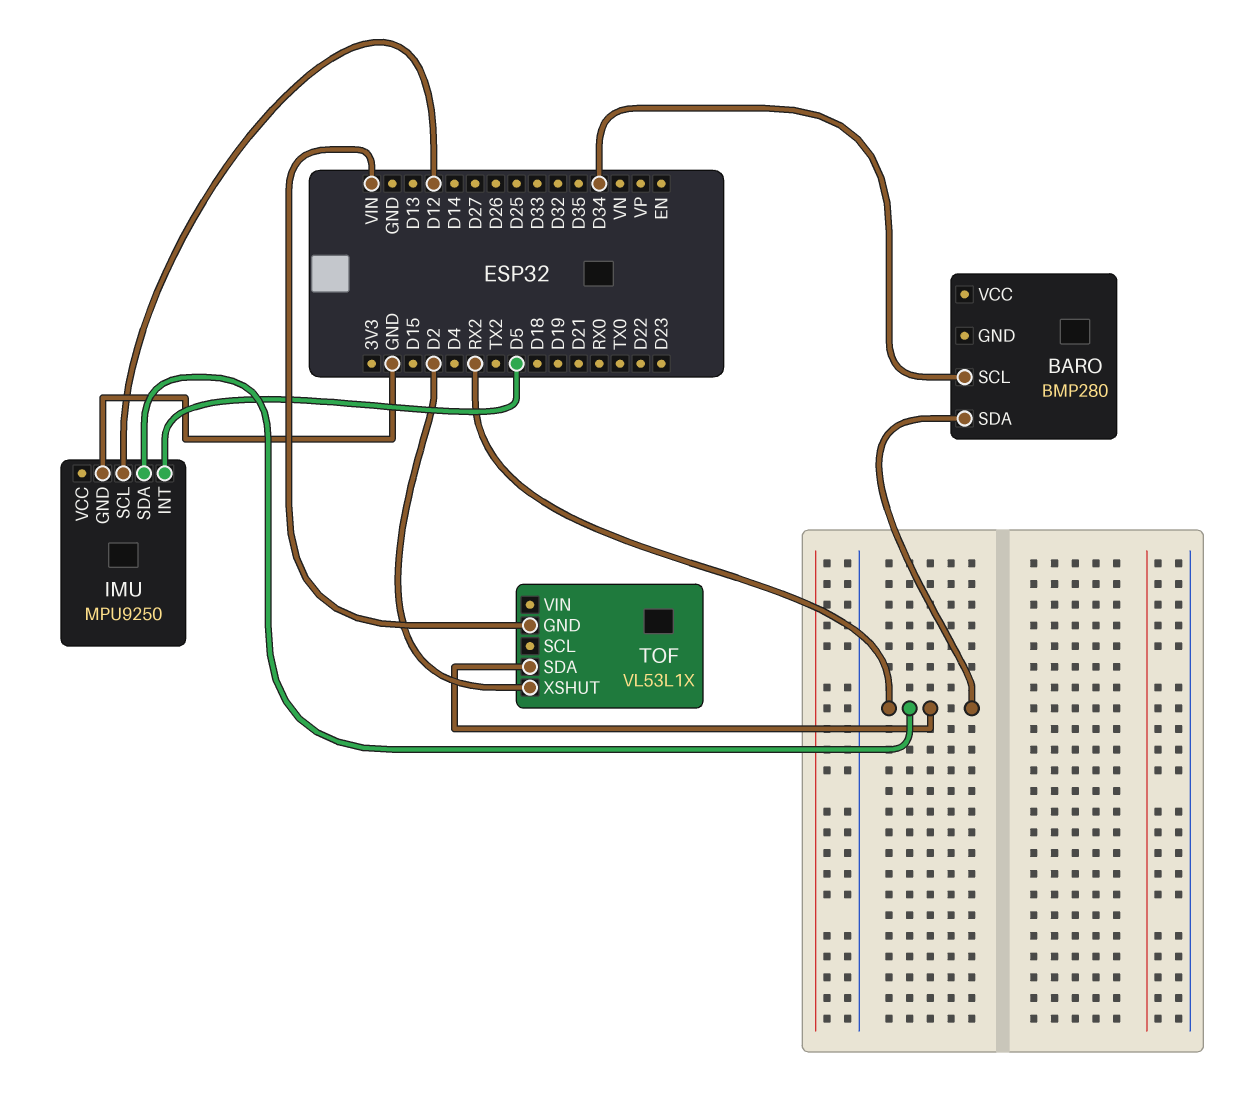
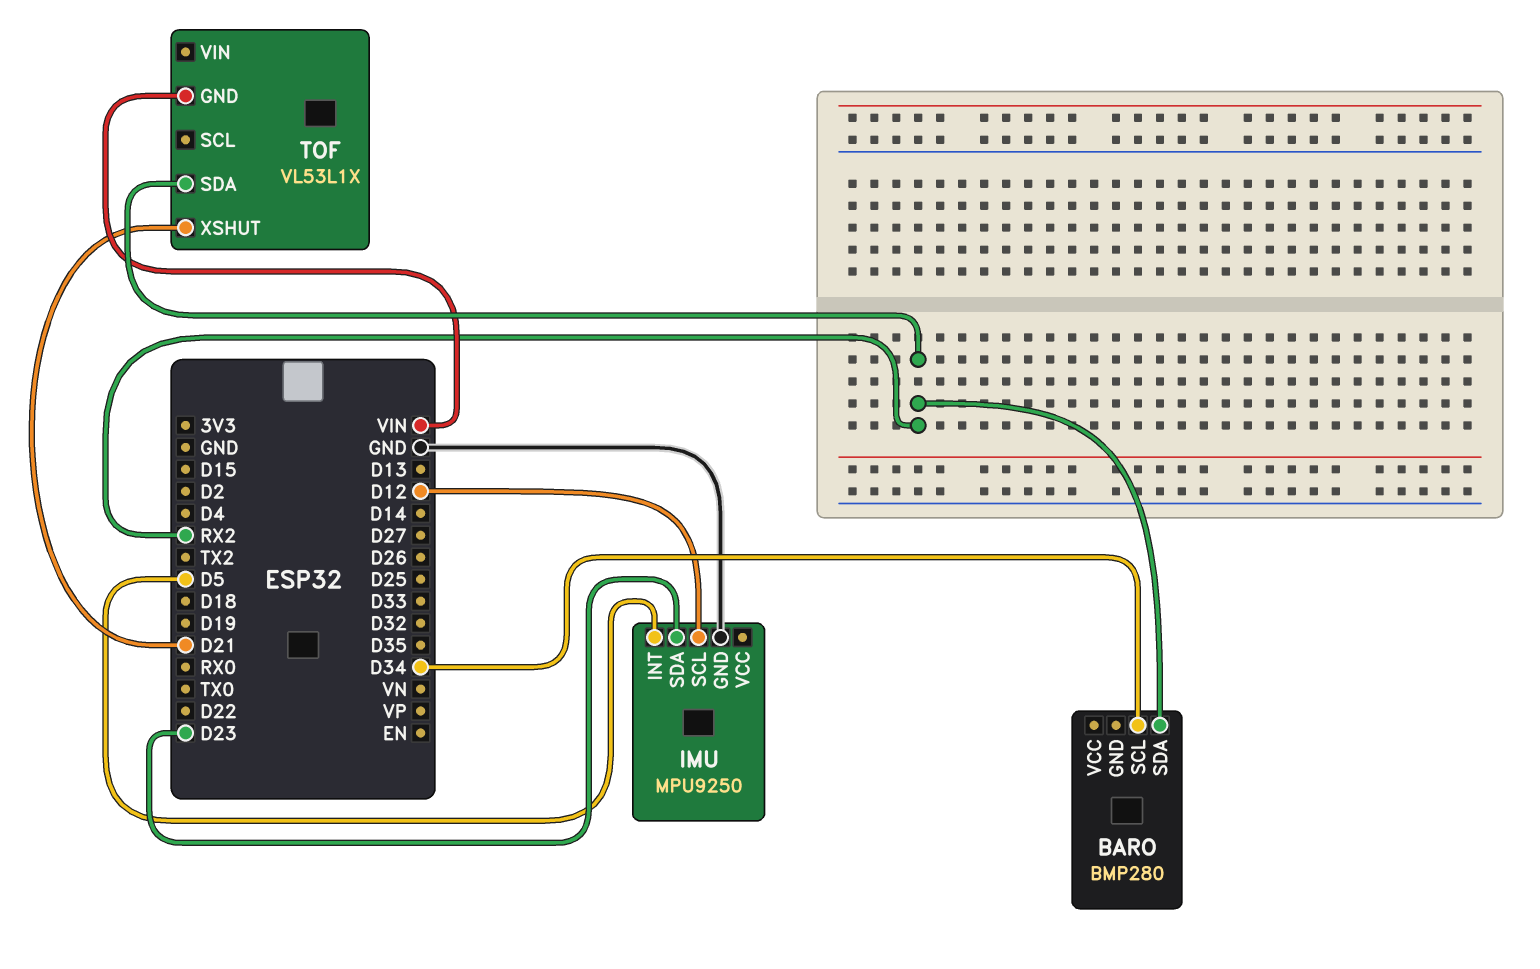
IMU pin SDA: RX2 -> D23
TOF pin XSHUT: D2 -> D21

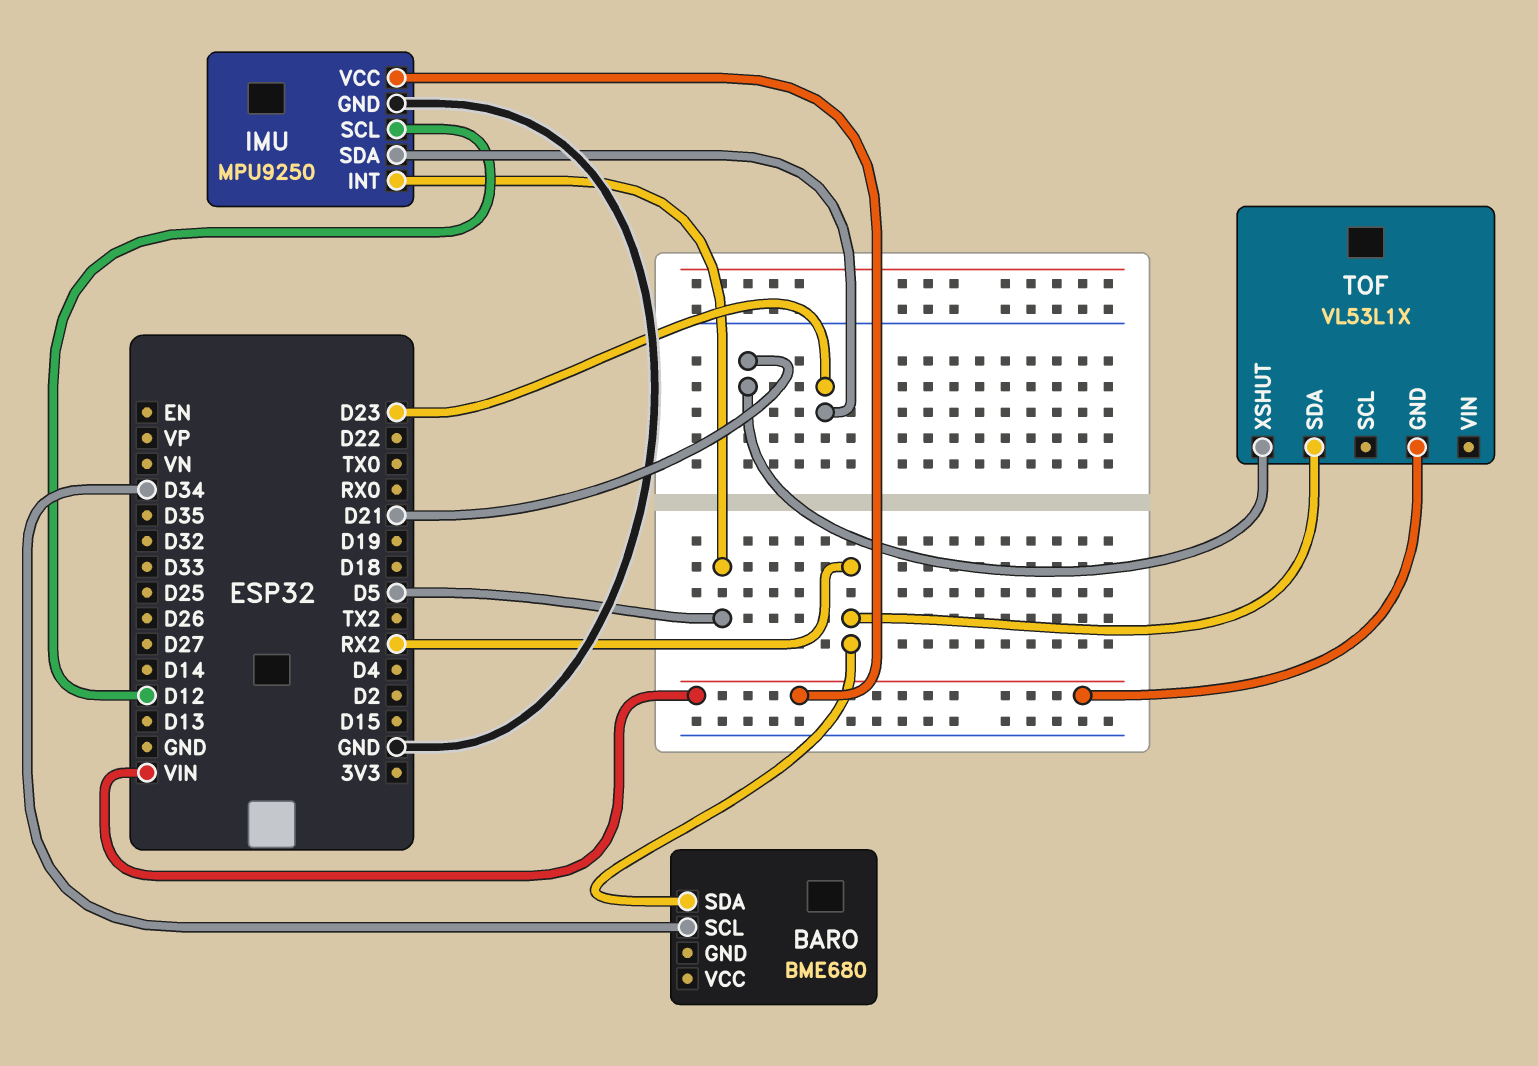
BARO: BMP280 -> BME680
IMU pin VCC: none -> VIN

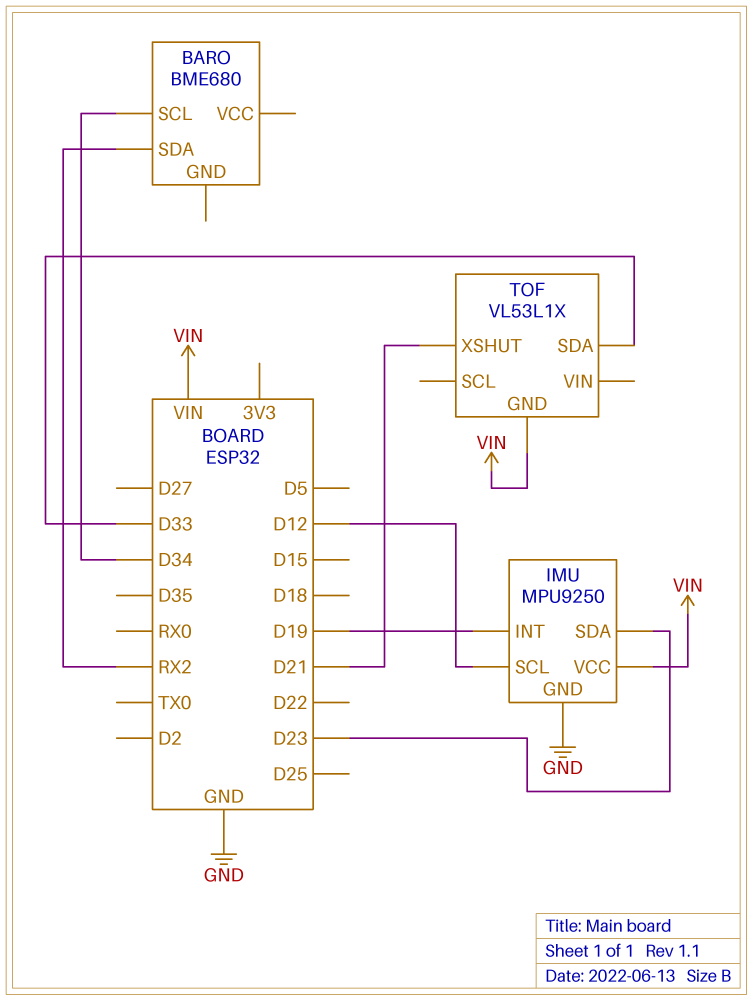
IMU pin INT: D5 -> D19
TOF pin SDA: RX2 -> D33

